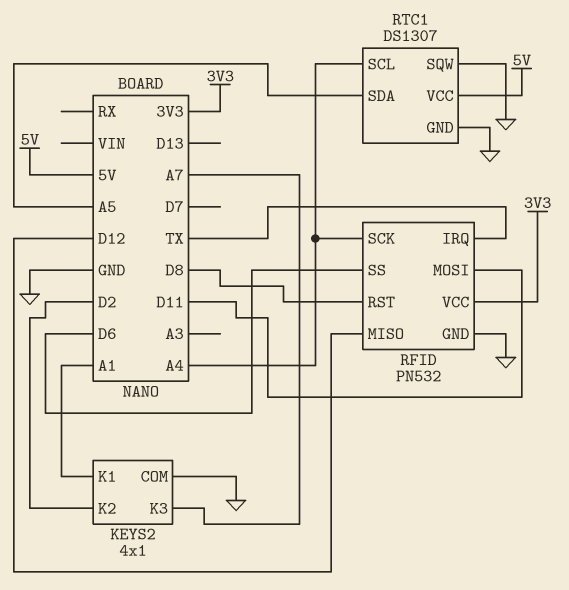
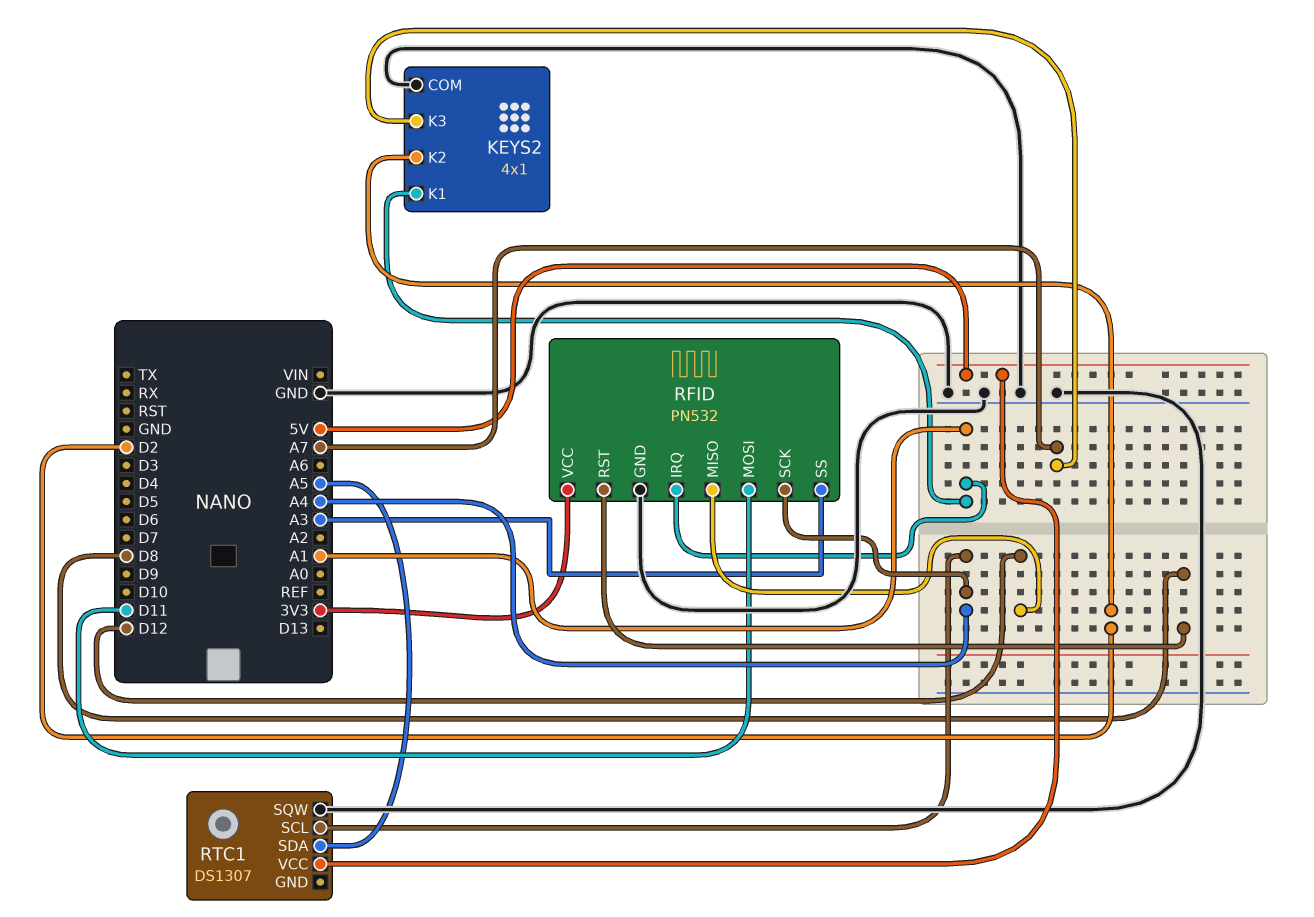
RFID pin IRQ: TX -> A1
RFID pin SS: D6 -> A3
RTC1 pin GND: GND -> none

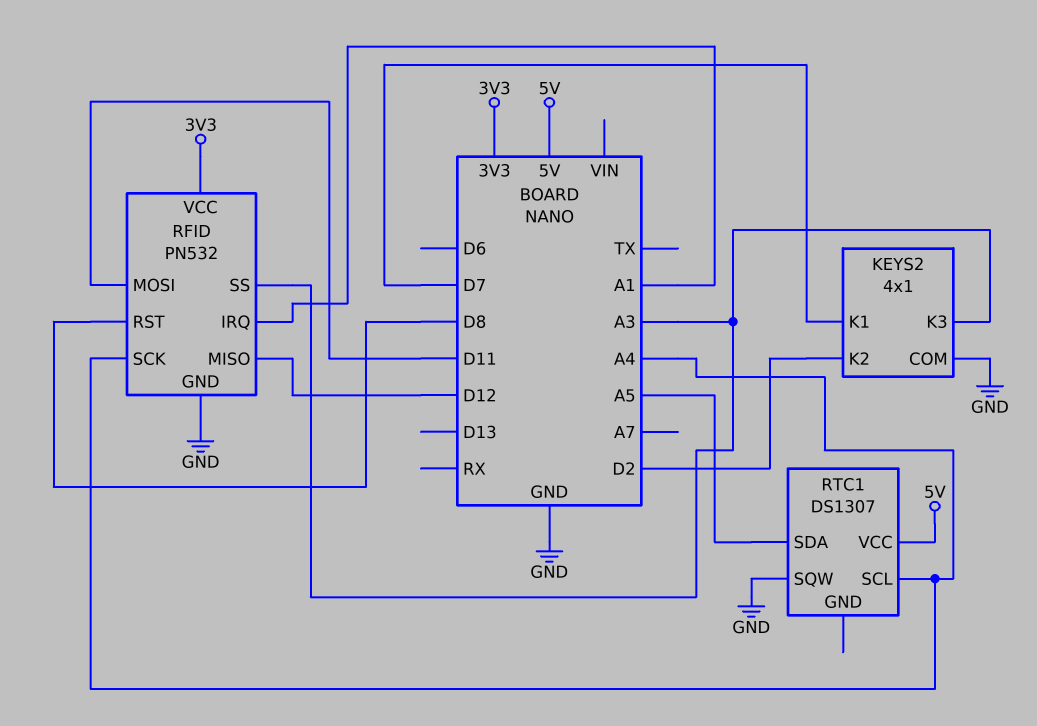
KEYS2 pin K1: A1 -> D7
KEYS2 pin K3: A7 -> A3

